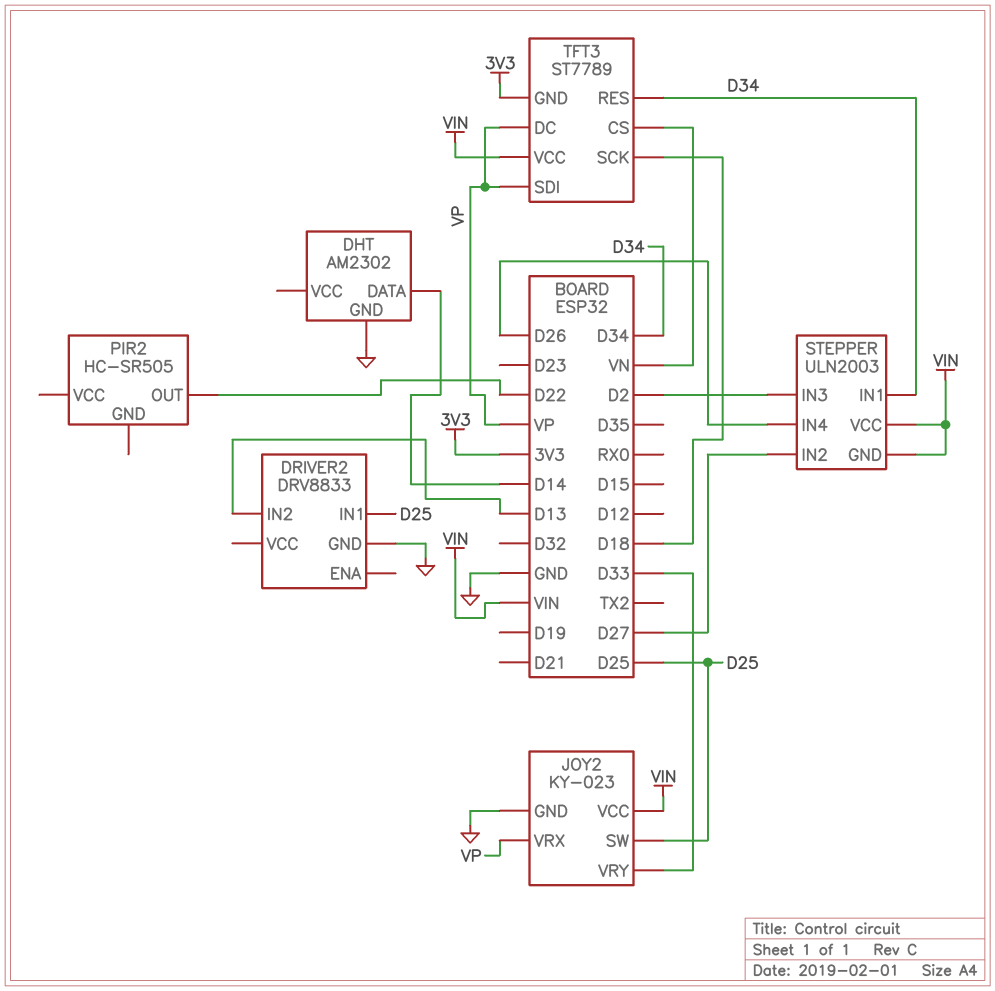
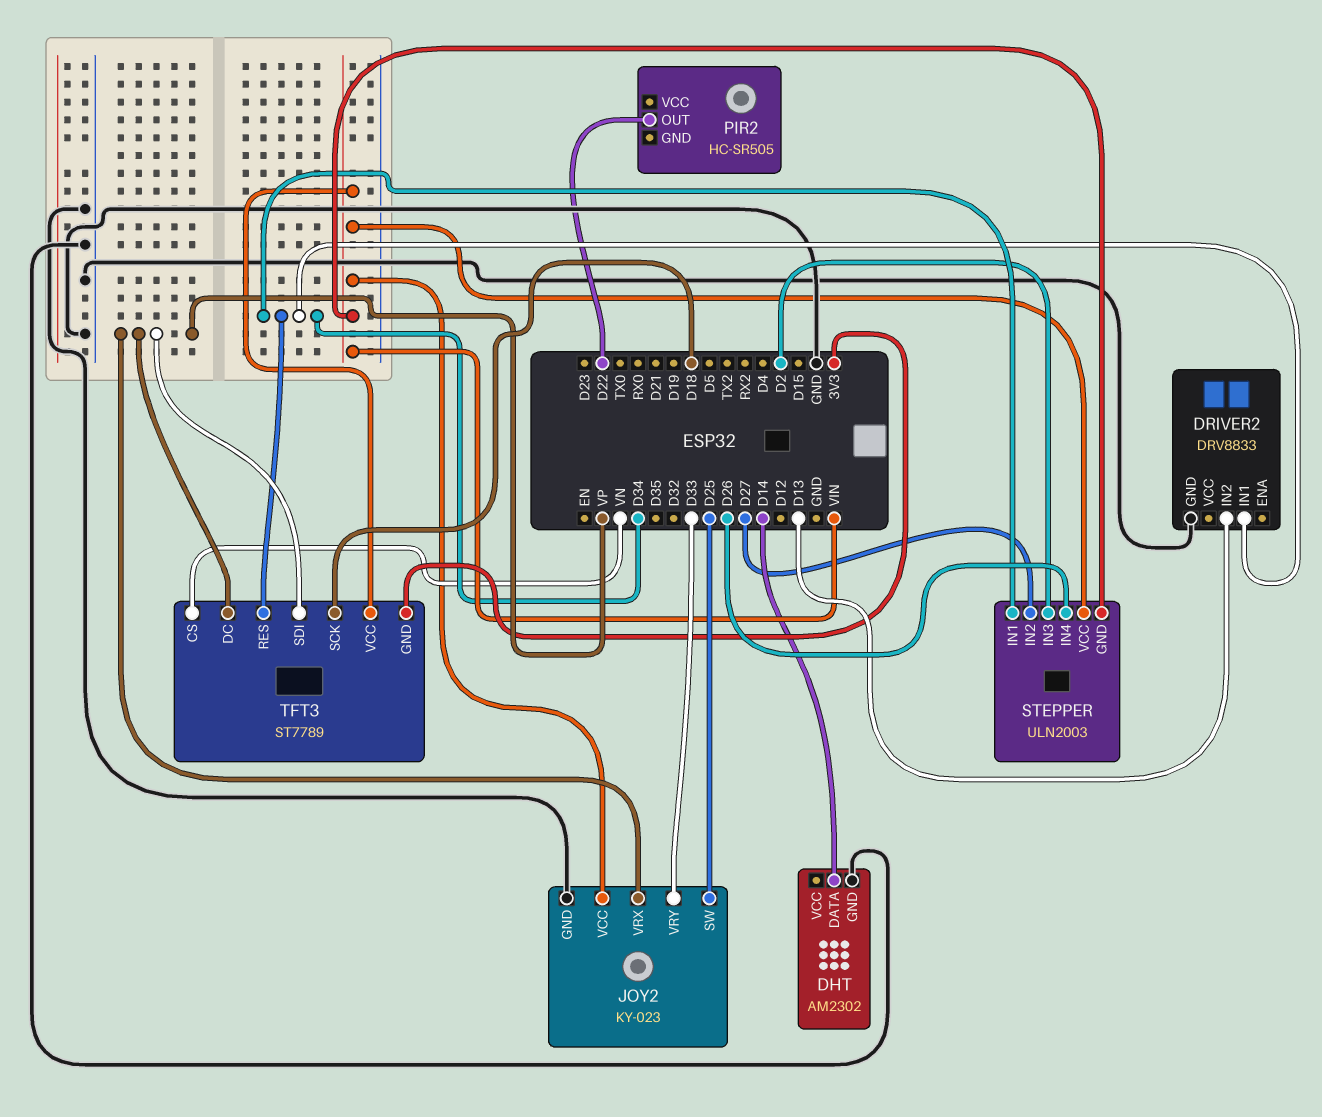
DRIVER2 pin IN1: D25 -> D34

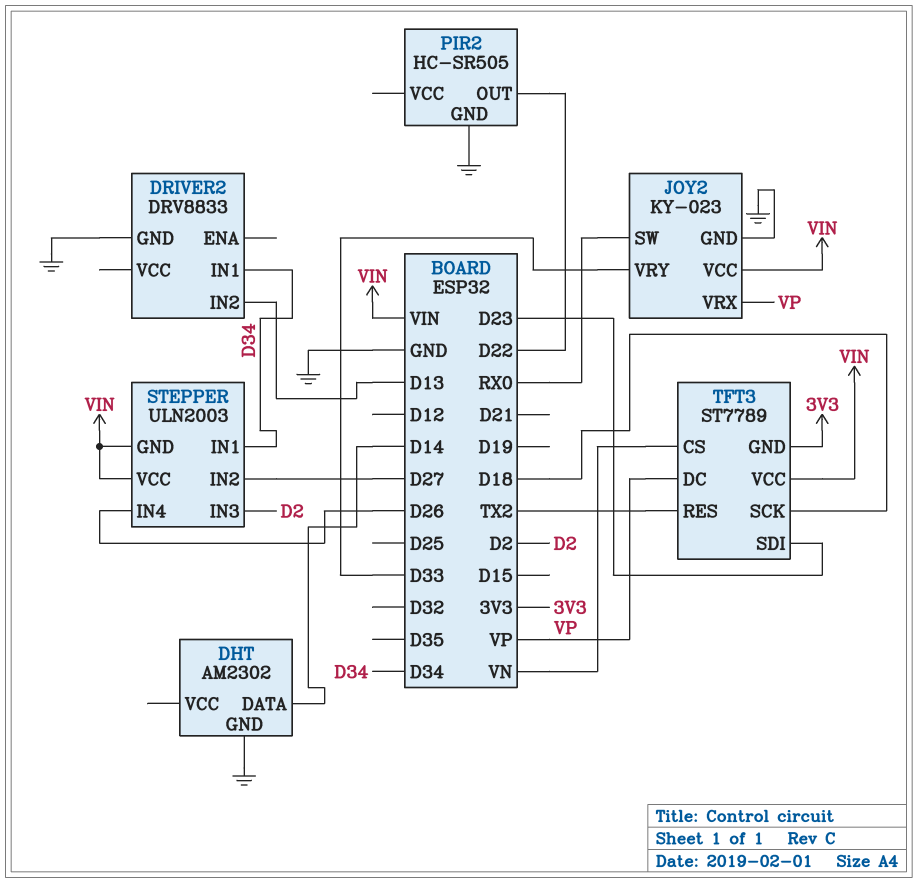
JOY2 pin SW: D25 -> RX0
PIR2 pin GND: none -> GND
TFT3 pin RES: D34 -> TX2
TFT3 pin SDI: VP -> D23

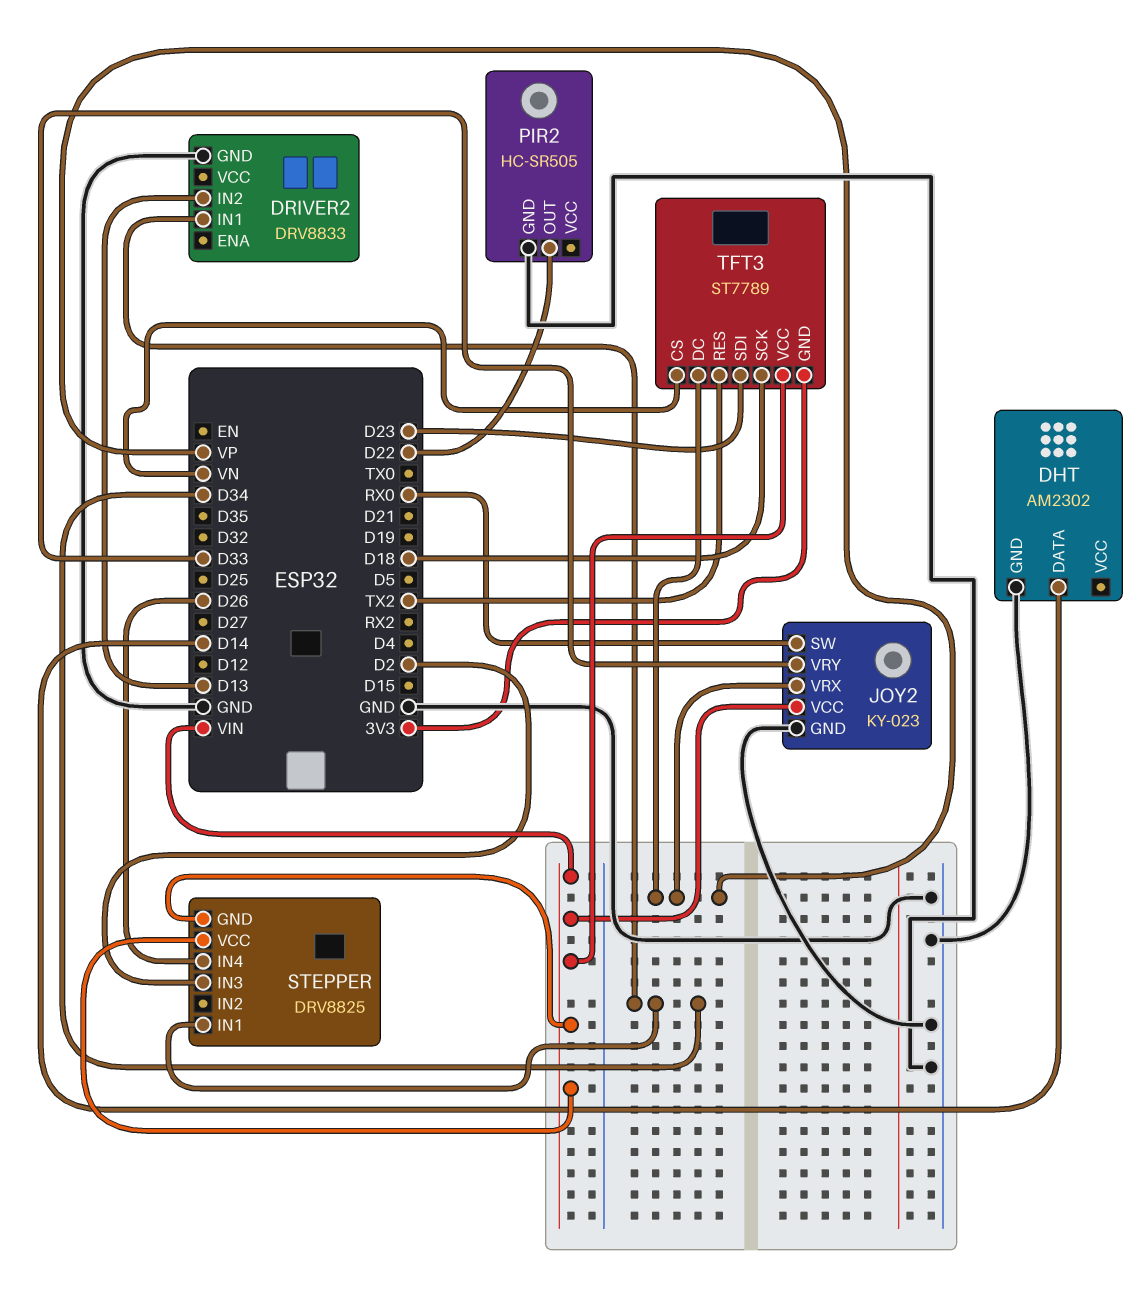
STEPPER: ULN2003 -> DRV8825
STEPPER pin IN2: D27 -> none

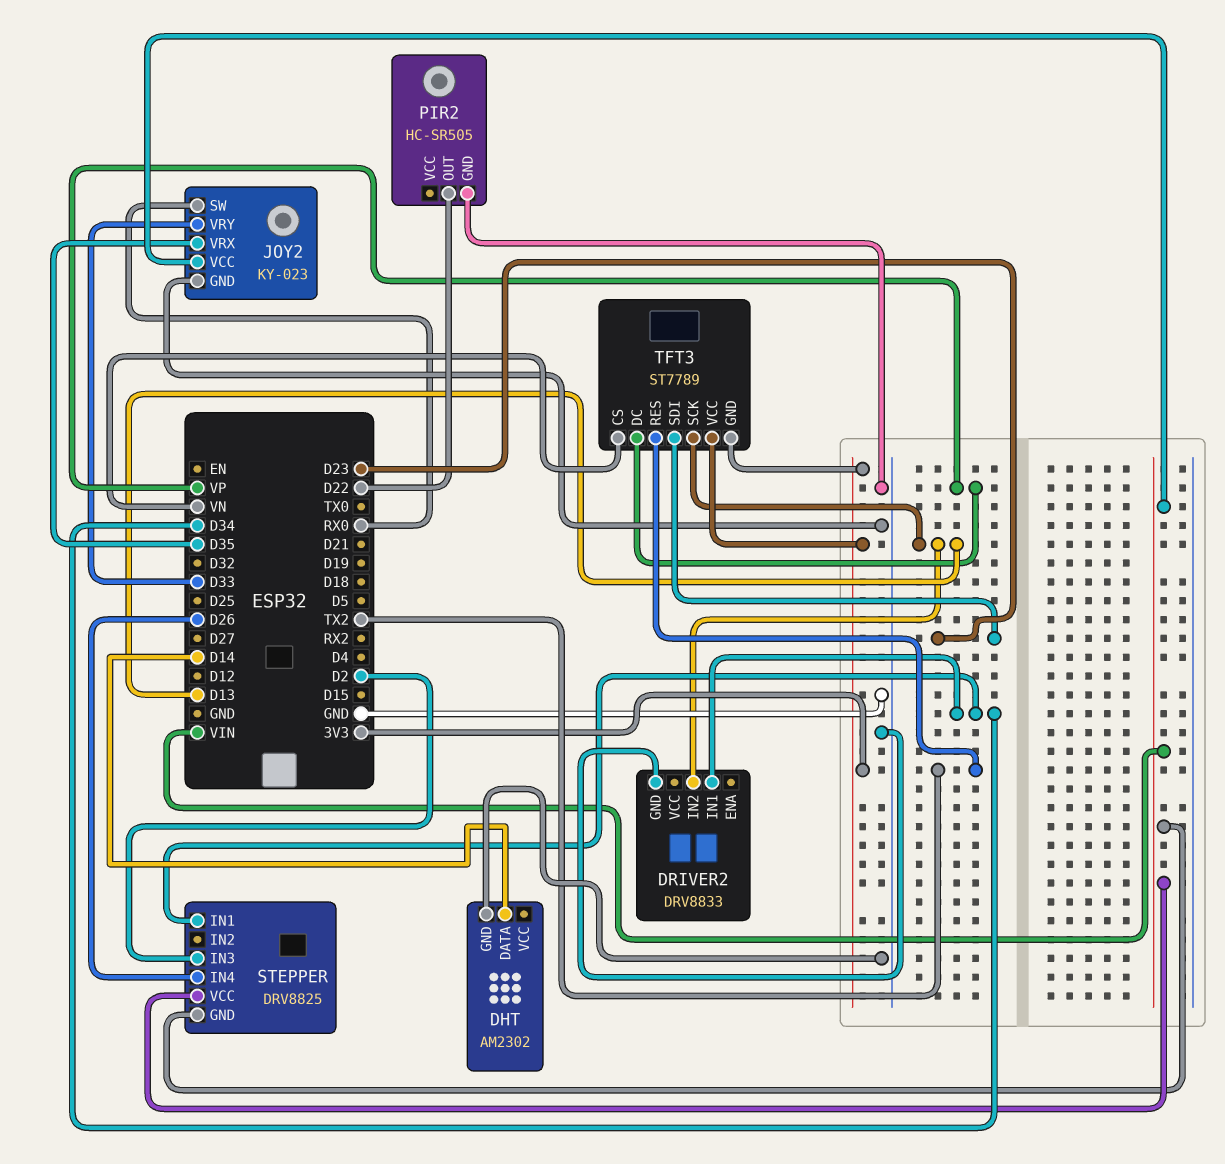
JOY2 pin VRX: VP -> D35
TFT3 pin SCK: D18 -> D13
TFT3 pin VCC: VIN -> 3V3

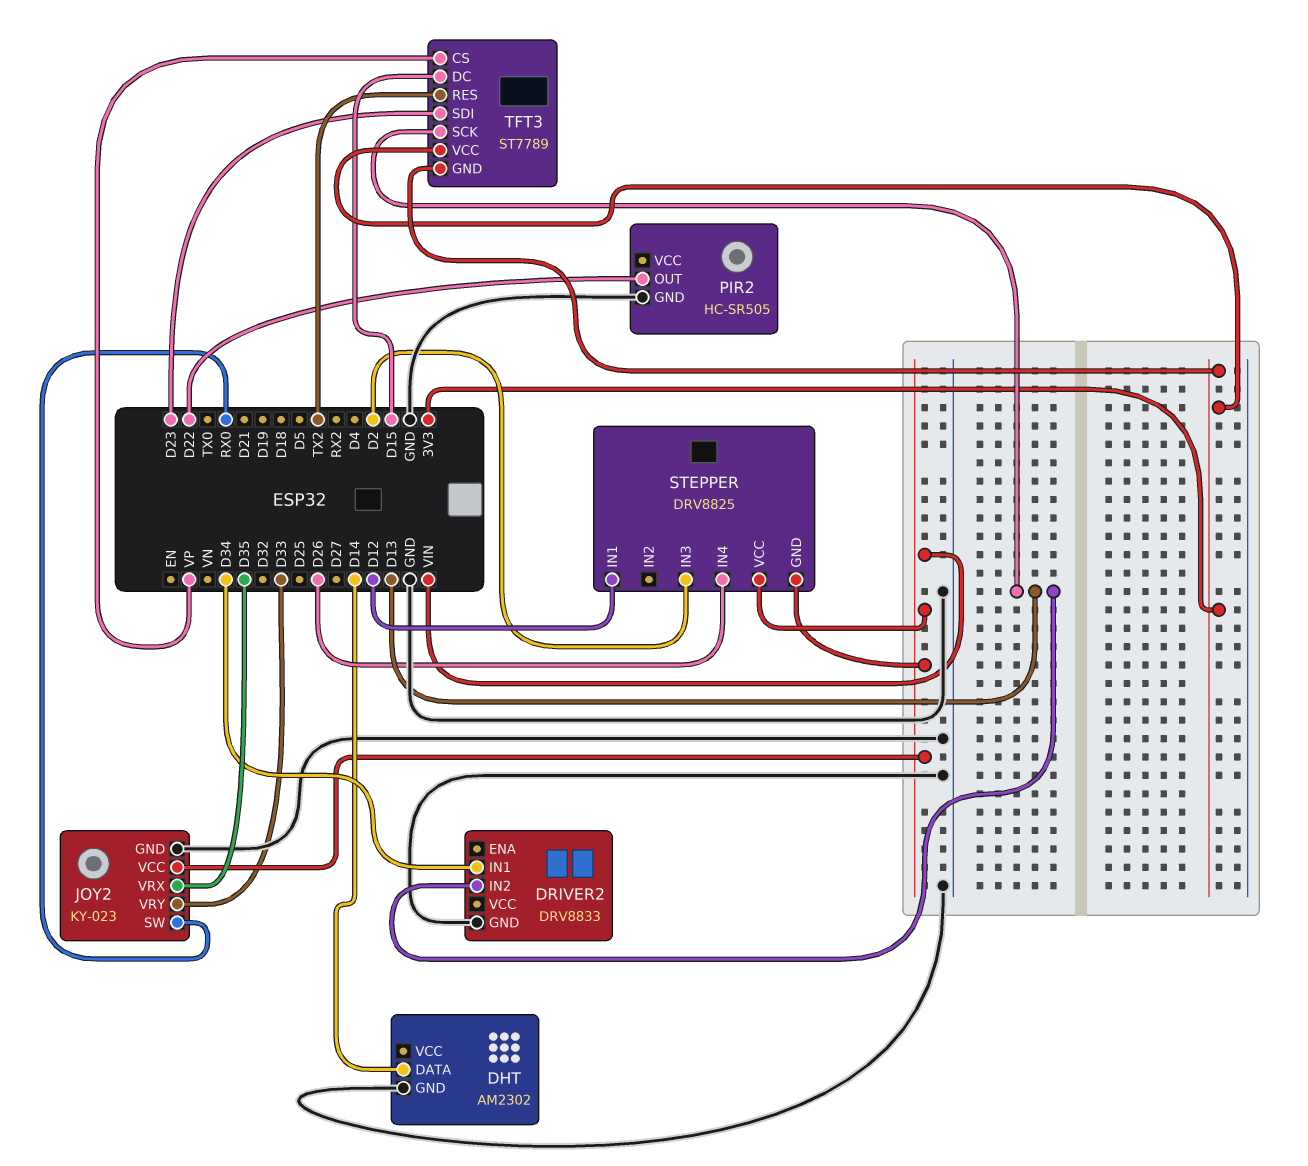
STEPPER pin IN1: D34 -> D12
TFT3 pin CS: VN -> VP
TFT3 pin DC: VP -> D15

